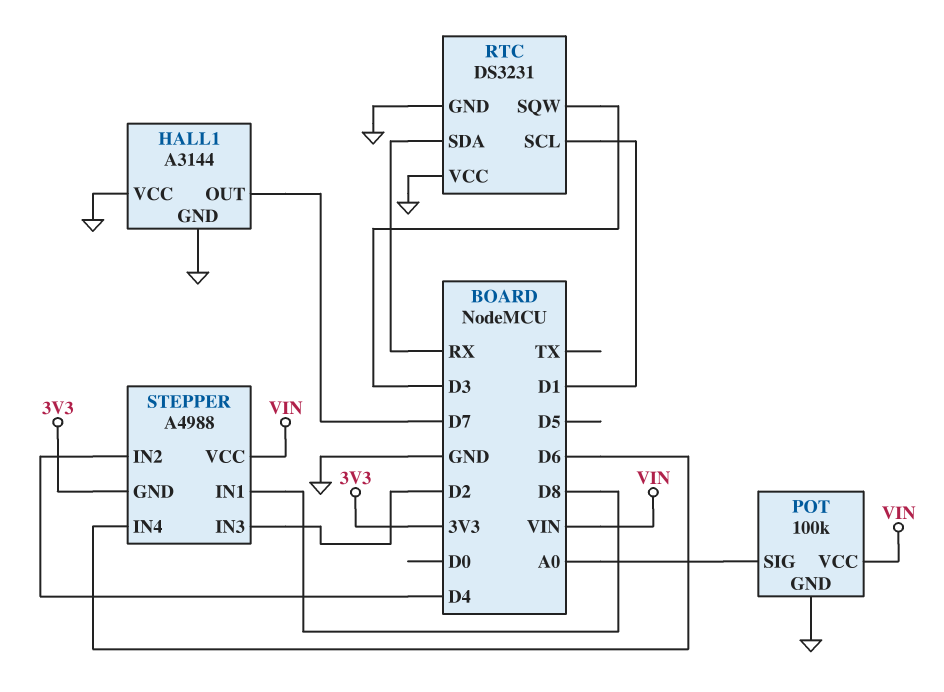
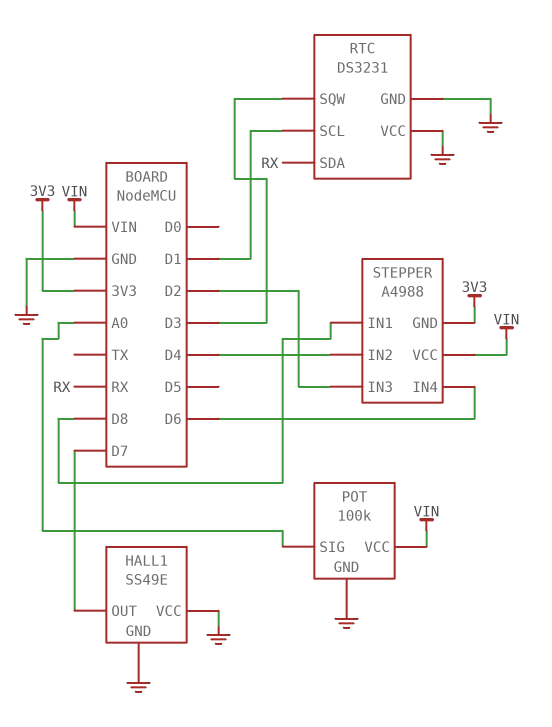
HALL1: A3144 -> SS49E

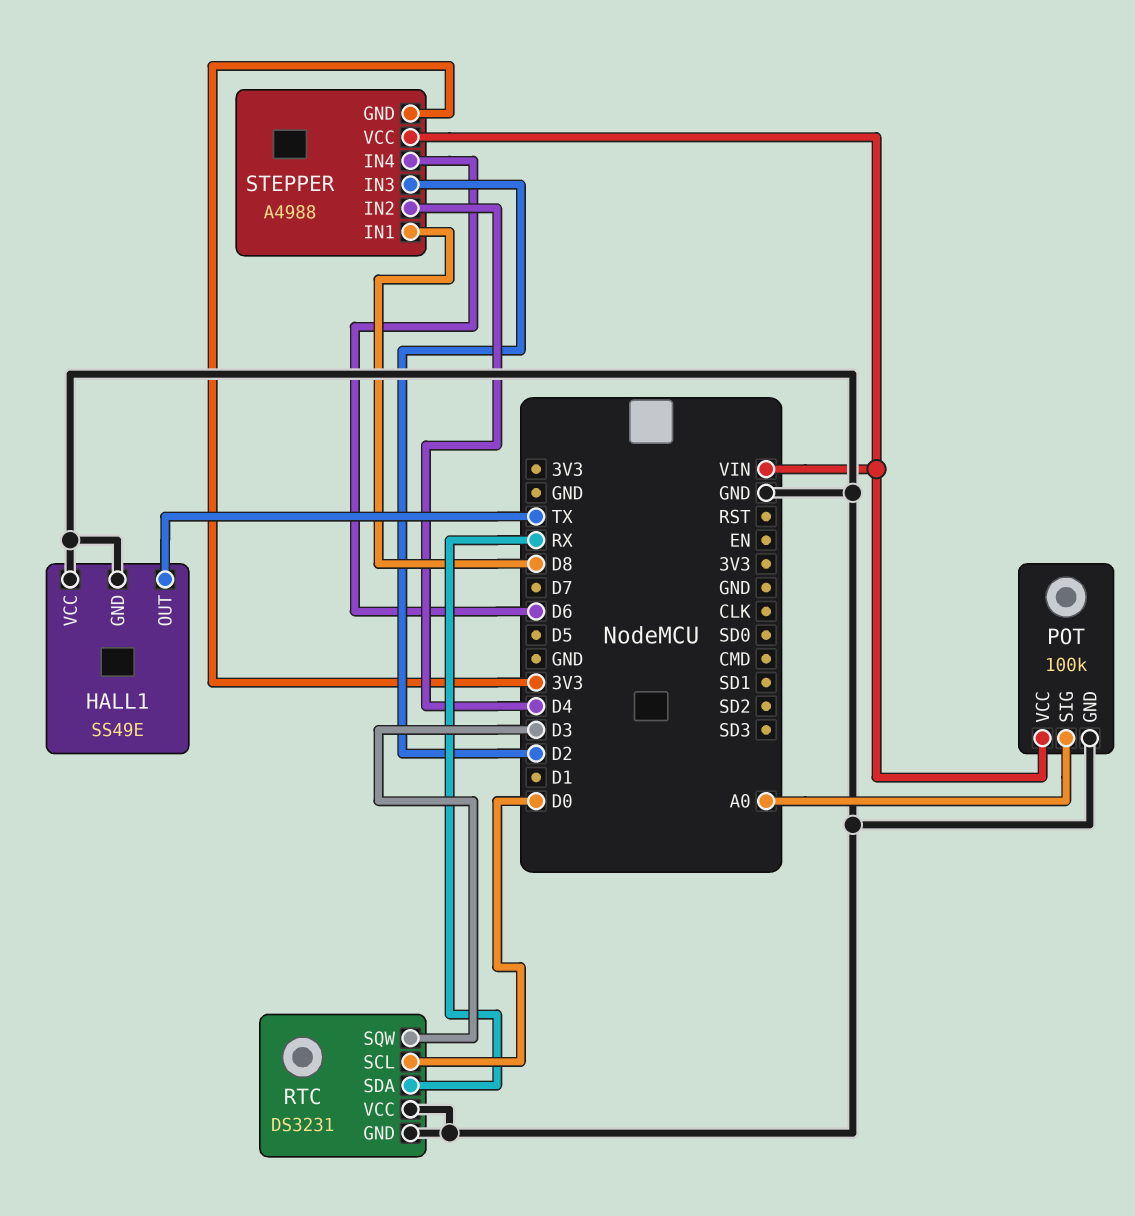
HALL1 pin OUT: D7 -> TX
RTC pin SCL: D1 -> D0

